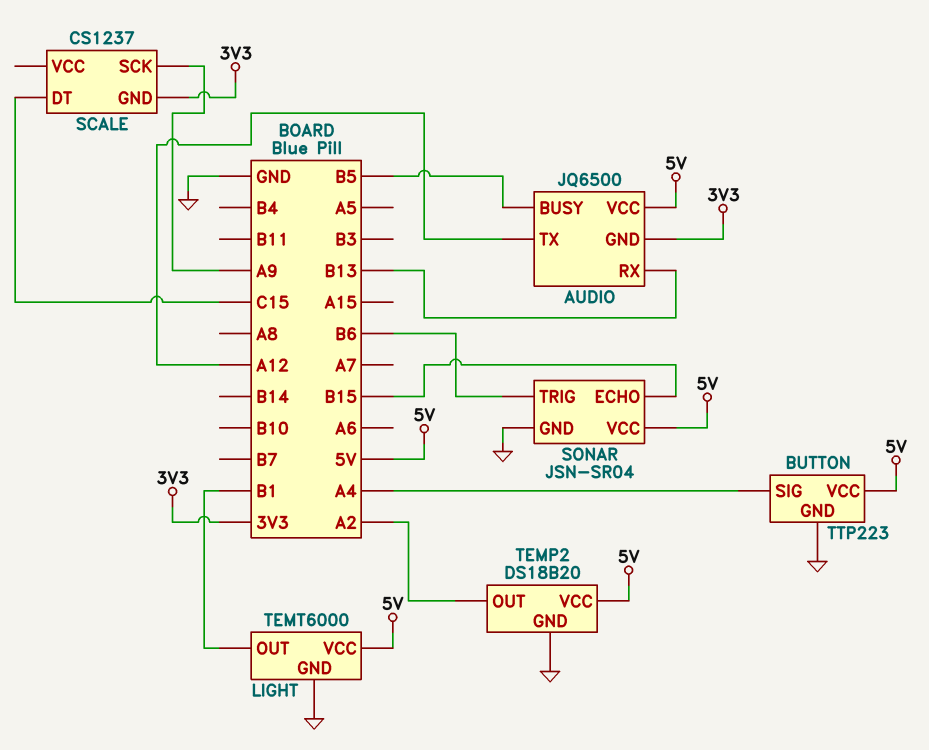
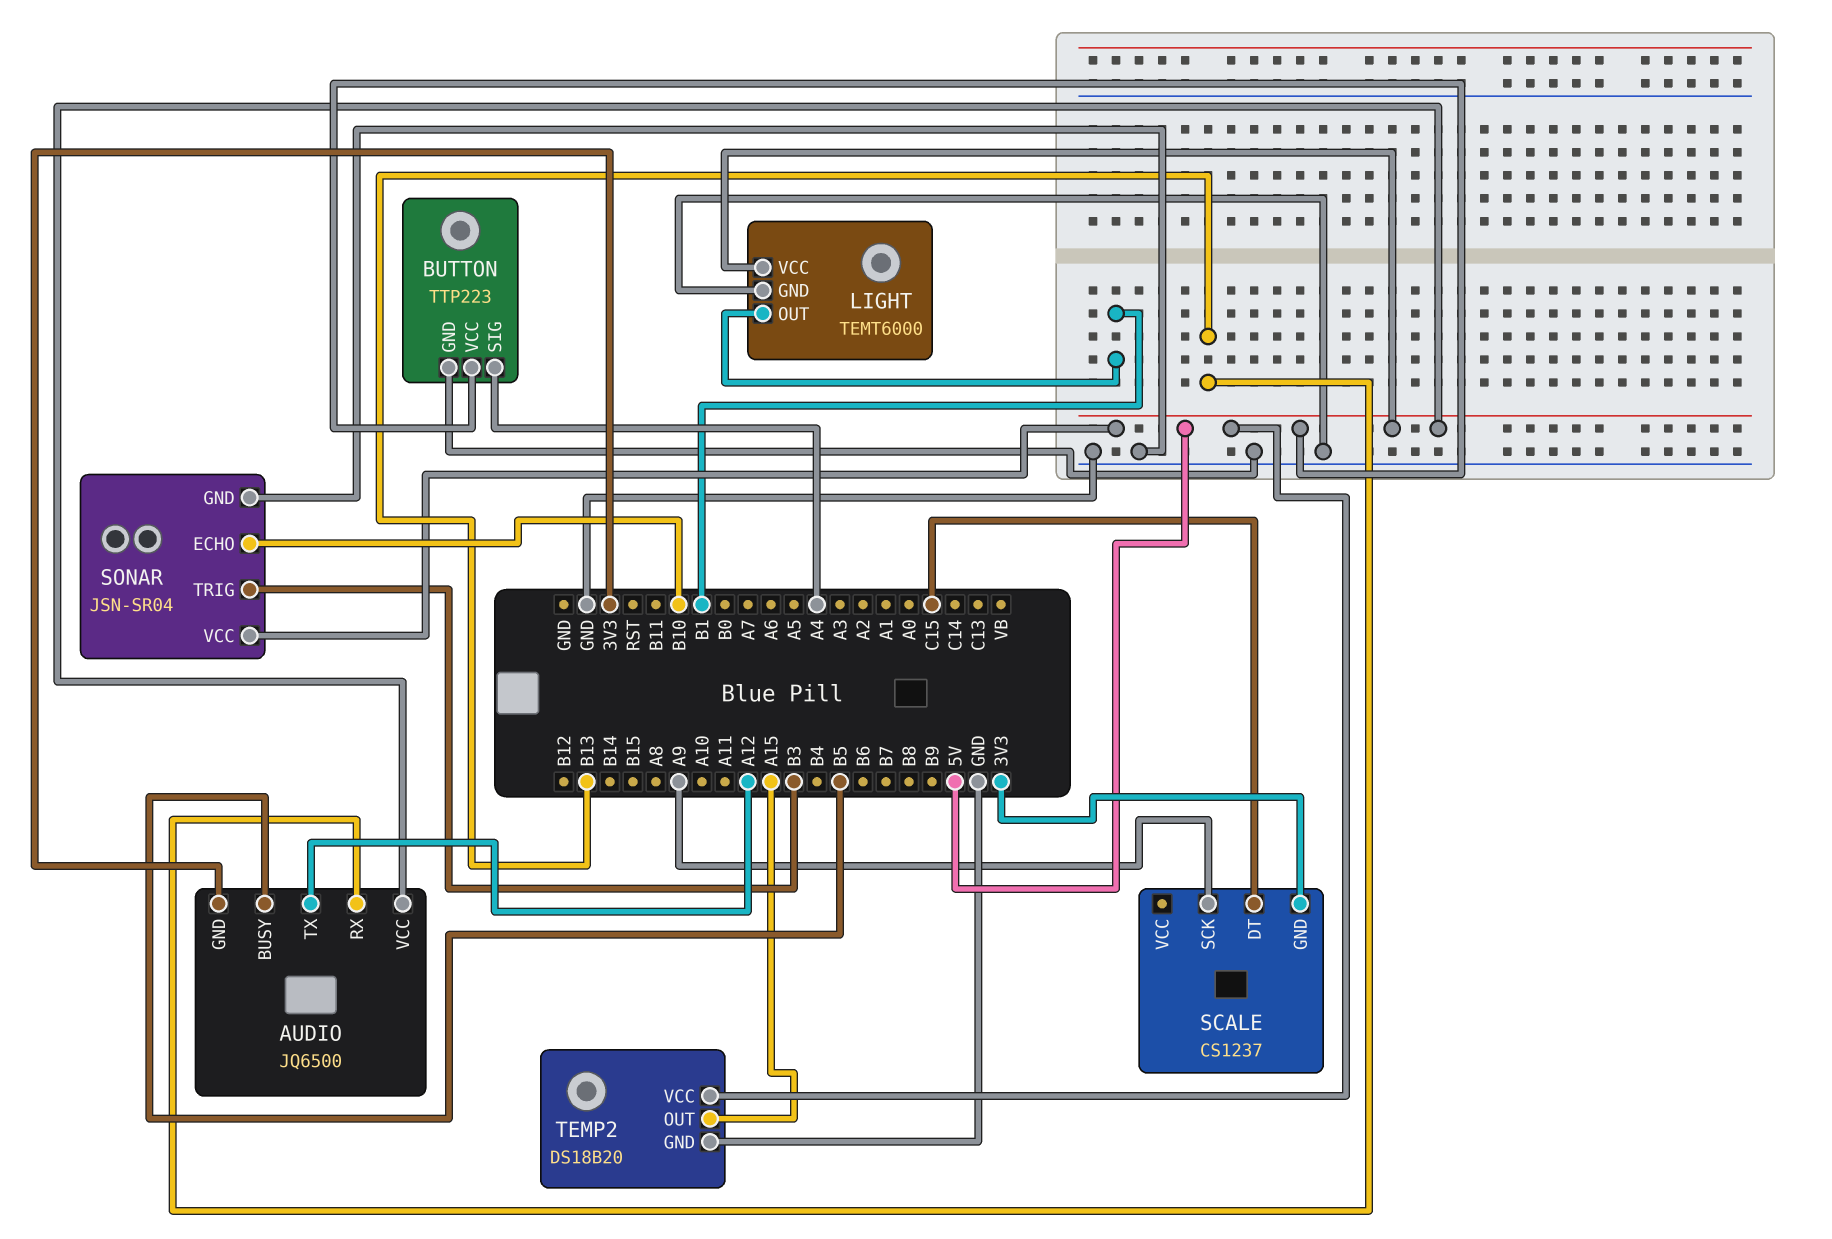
SONAR pin ECHO: B15 -> B10
SONAR pin TRIG: B6 -> B3
TEMP2 pin OUT: A2 -> A15

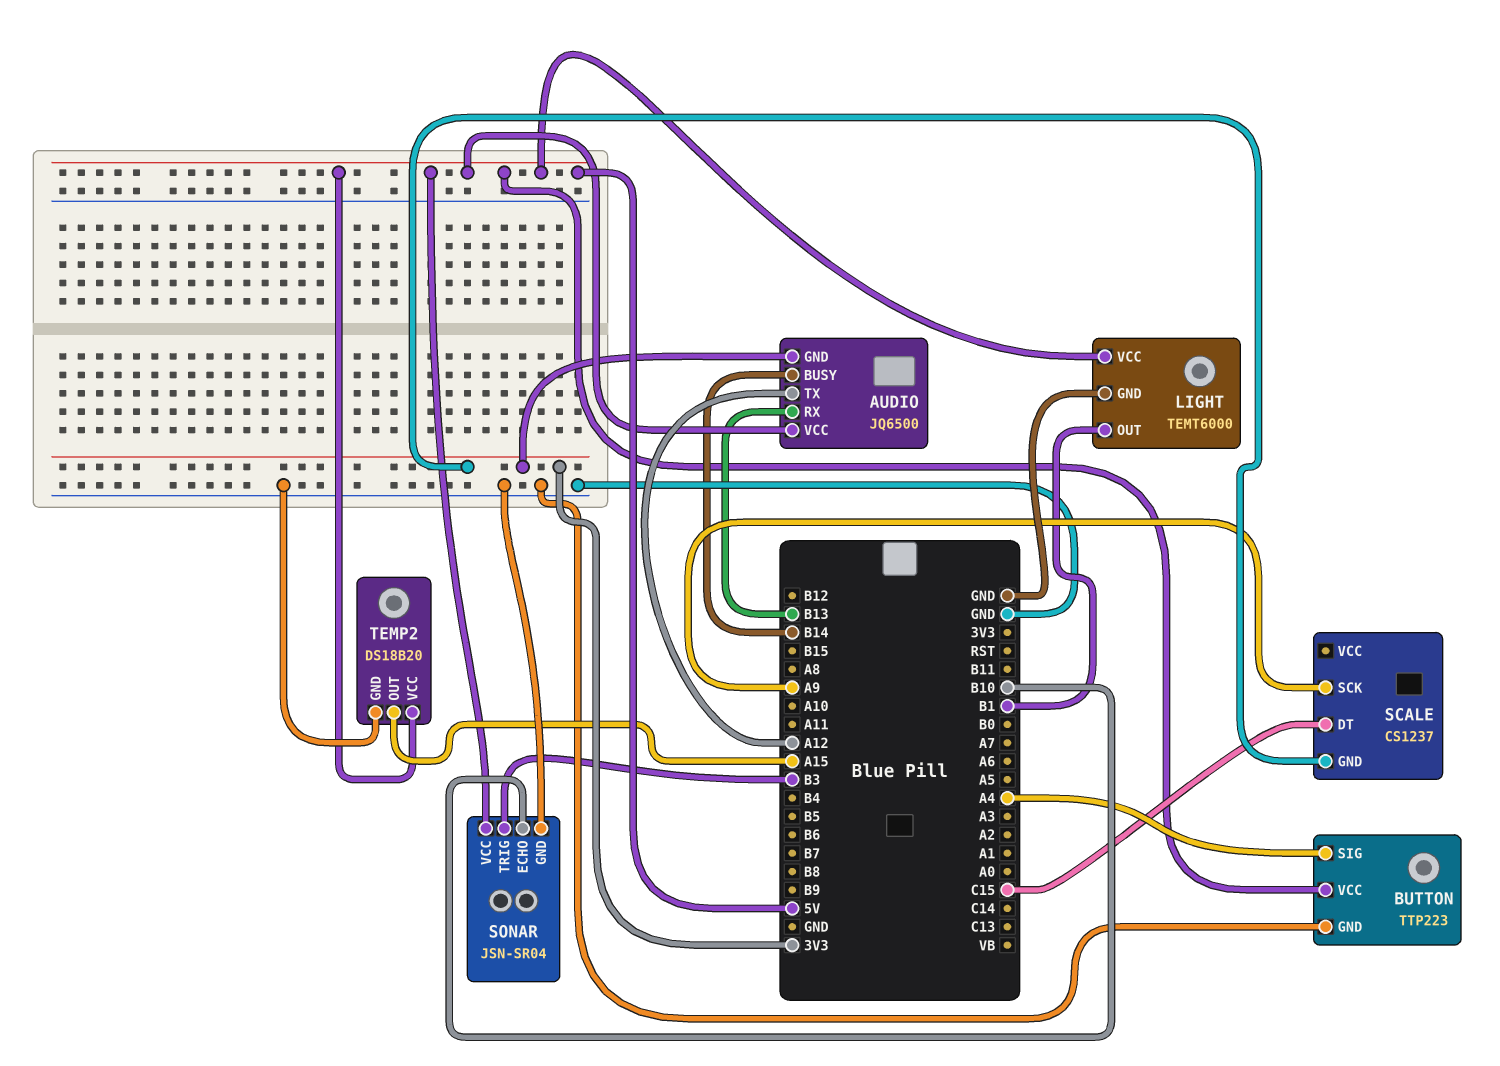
AUDIO pin BUSY: B5 -> B14

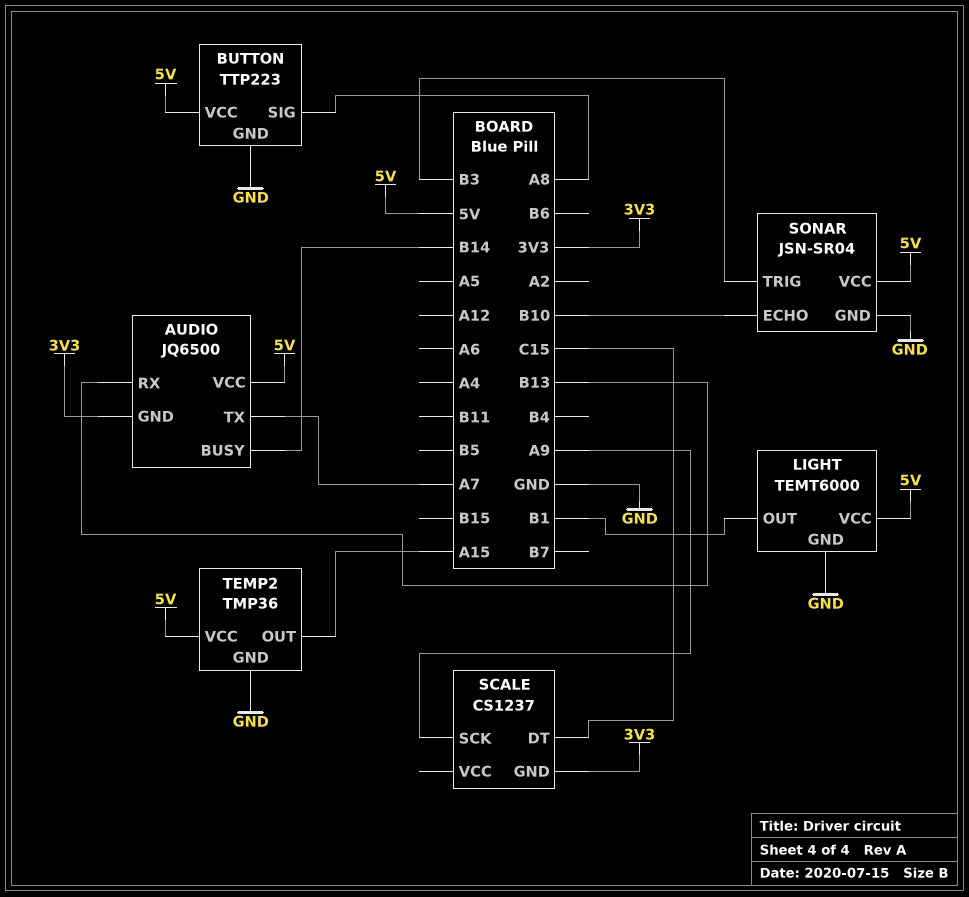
AUDIO pin TX: A12 -> A7
BUTTON pin SIG: A4 -> A8
TEMP2: DS18B20 -> TMP36

